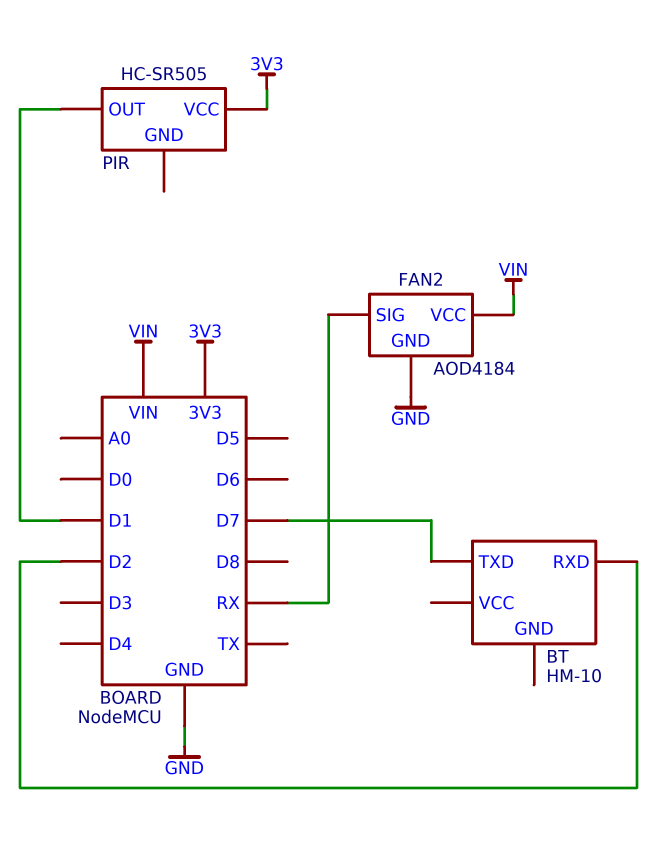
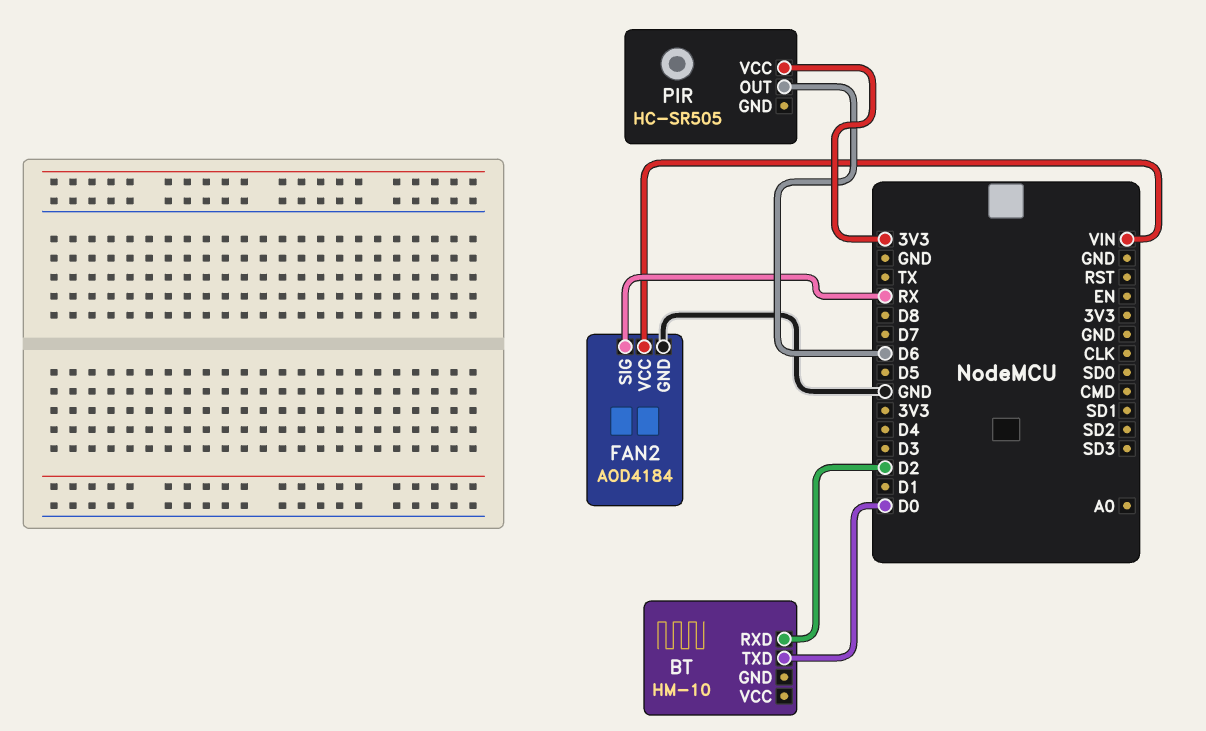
BT pin TXD: D7 -> D0
PIR pin OUT: D1 -> D6

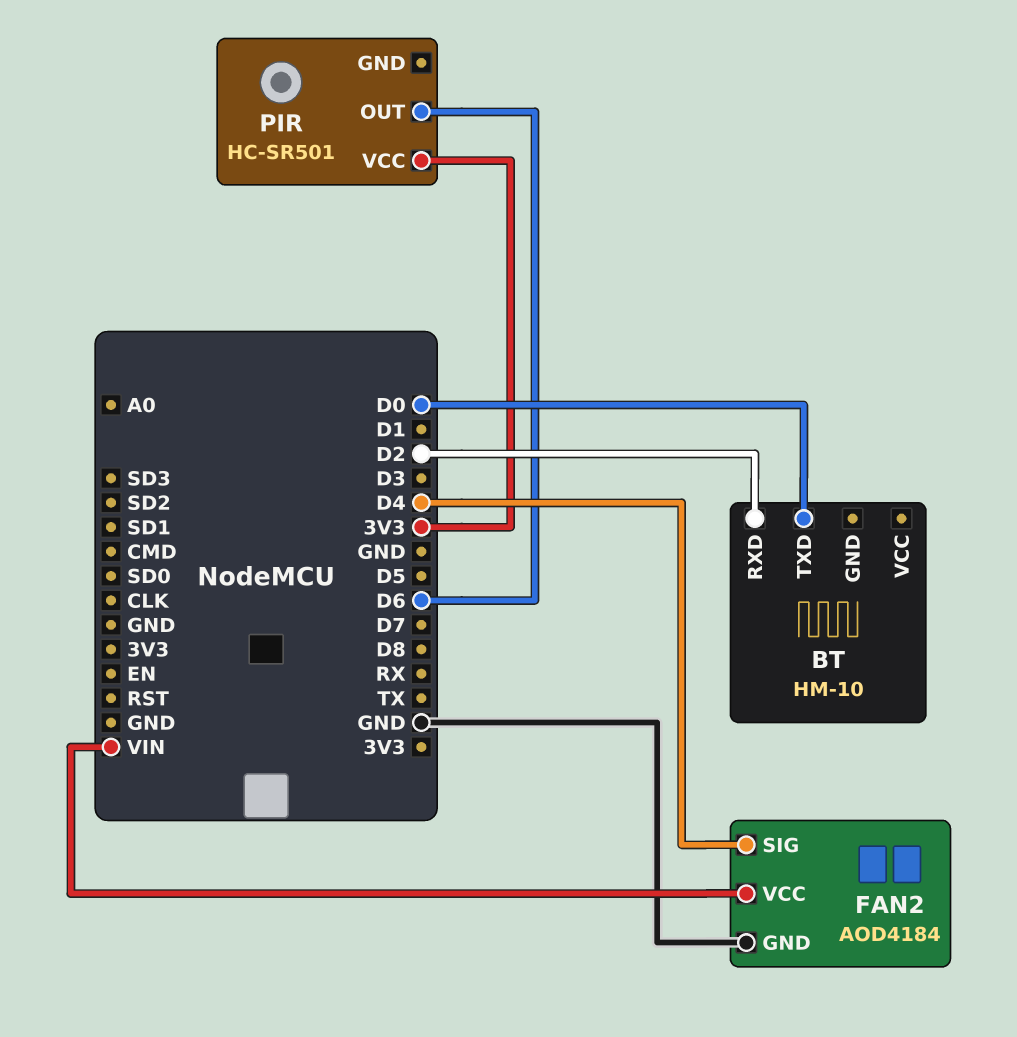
FAN2 pin SIG: RX -> D4
PIR: HC-SR505 -> HC-SR501

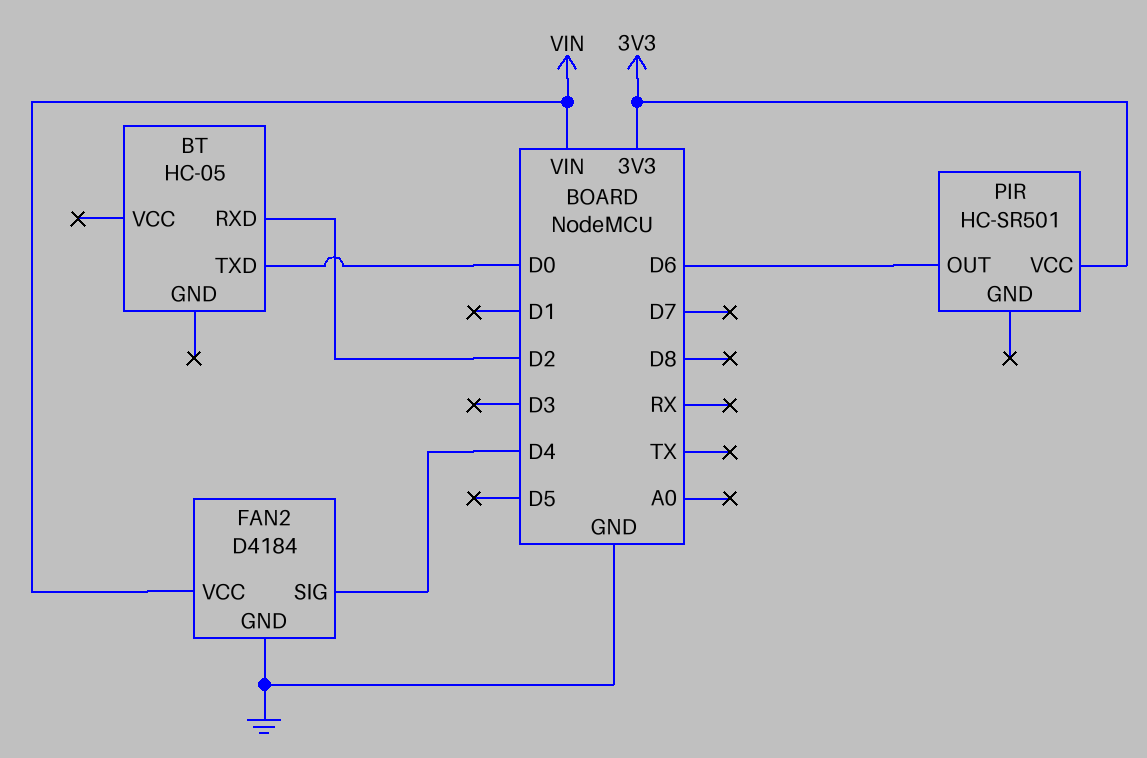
BT: HM-10 -> HC-05
FAN2: AOD4184 -> D4184

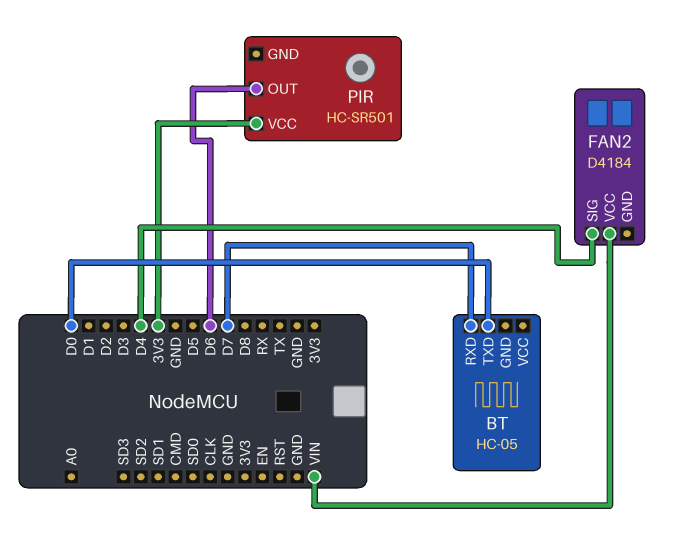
BT pin RXD: D2 -> D7
FAN2 pin GND: GND -> none

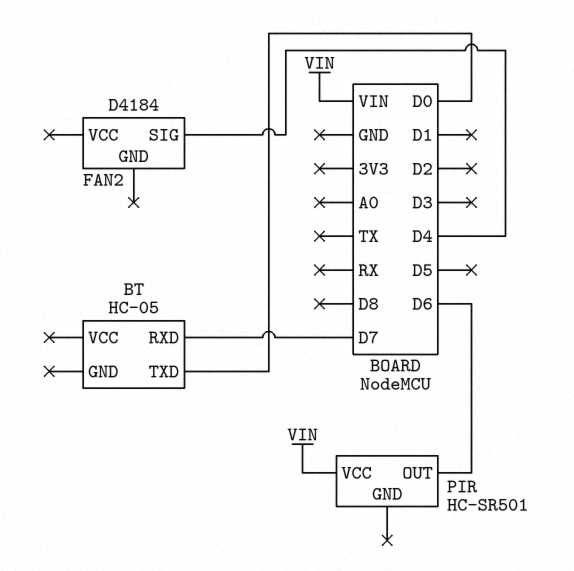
FAN2 pin VCC: VIN -> none
PIR pin VCC: 3V3 -> VIN

